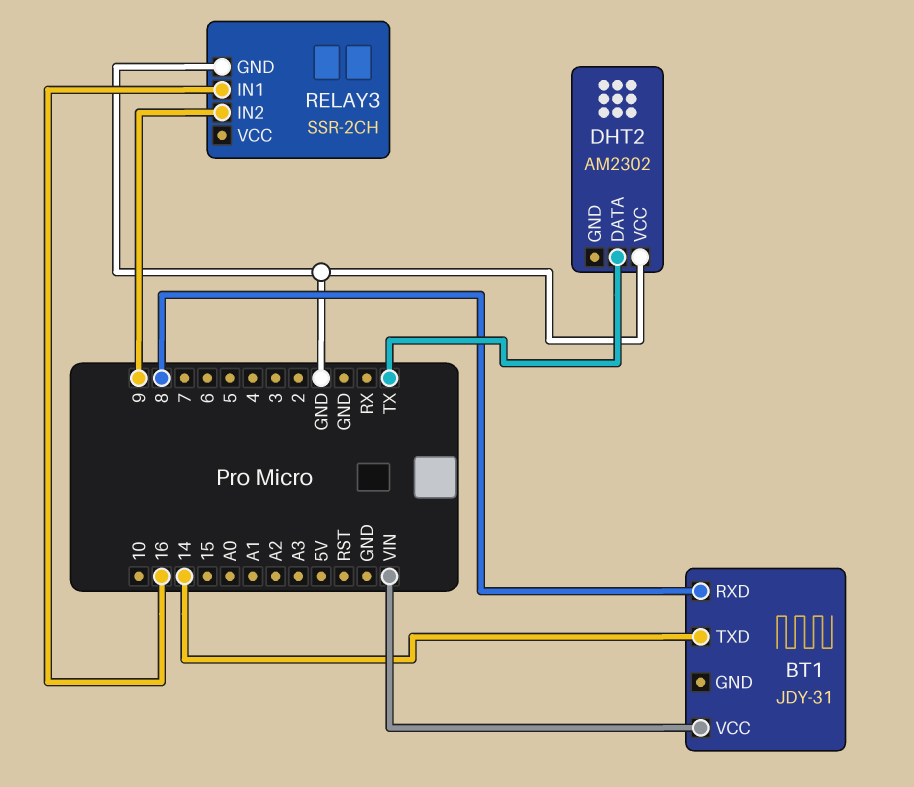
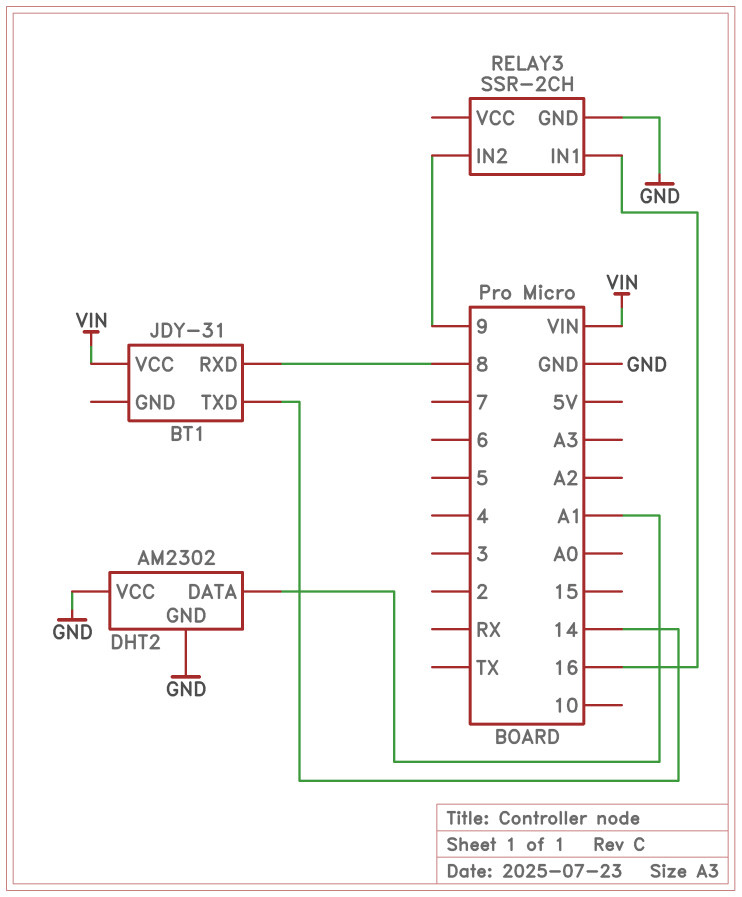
DHT2 pin DATA: TX -> A1
DHT2 pin GND: none -> GND

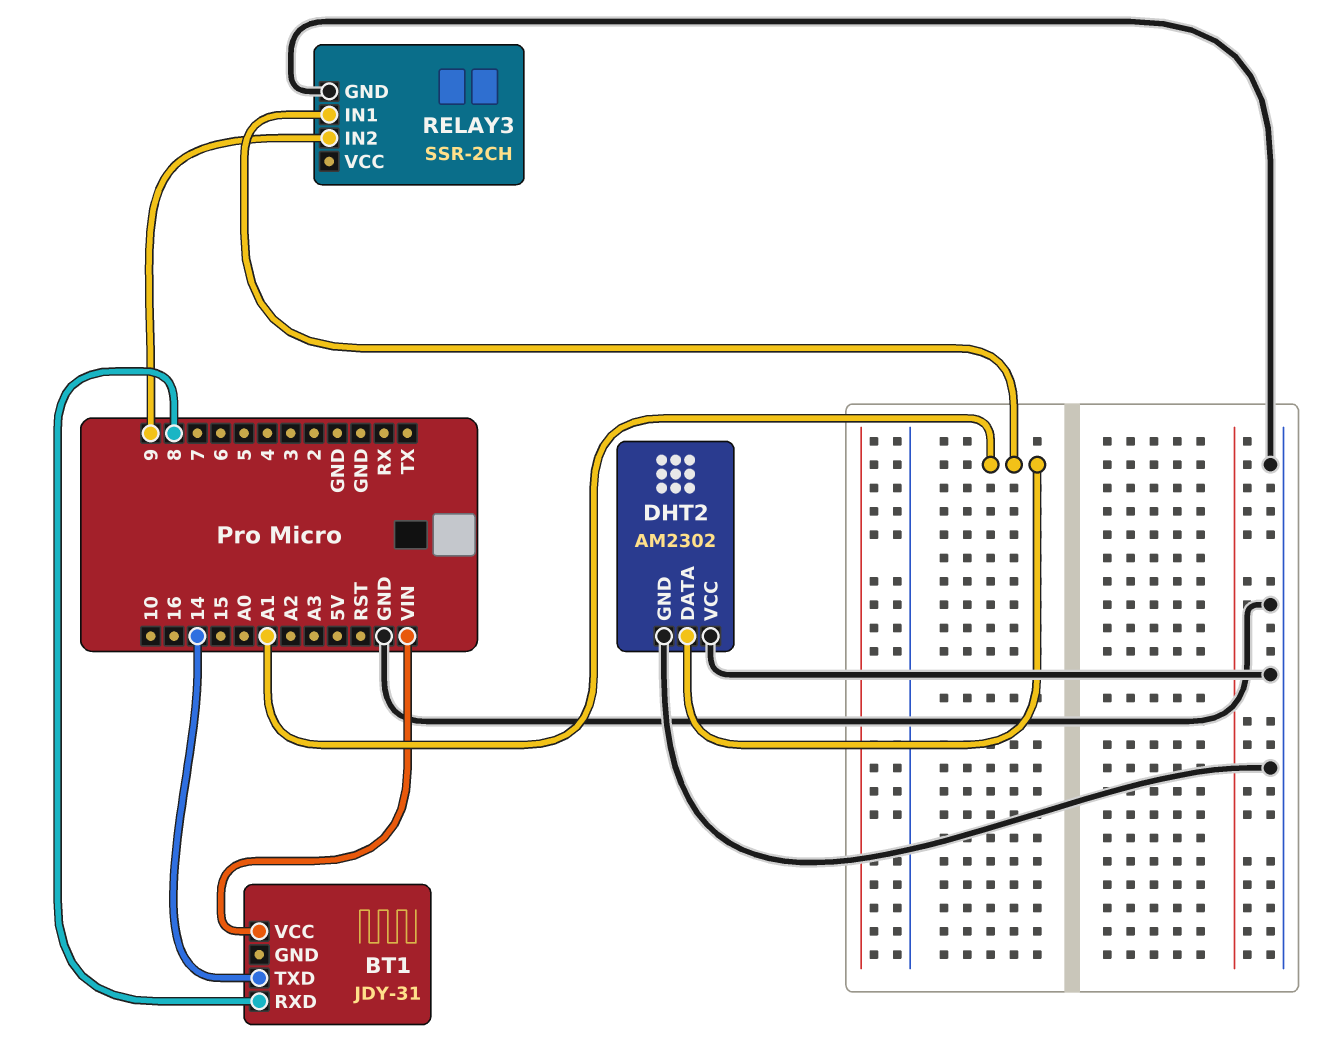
RELAY3 pin IN1: 16 -> A1

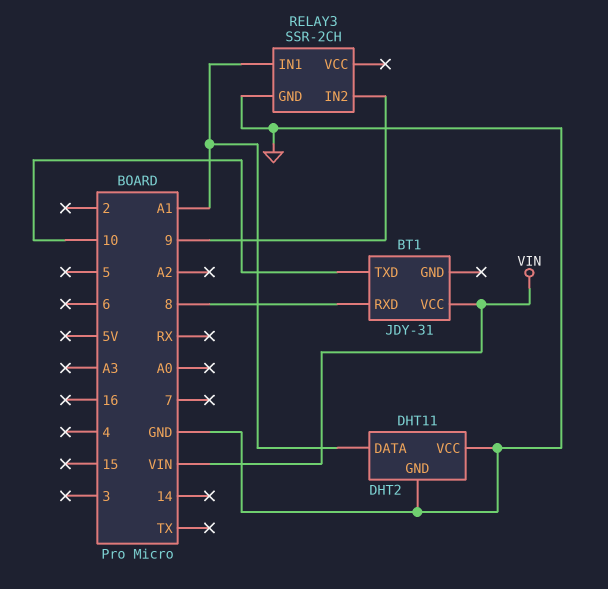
BT1 pin TXD: 14 -> 10
DHT2: AM2302 -> DHT11

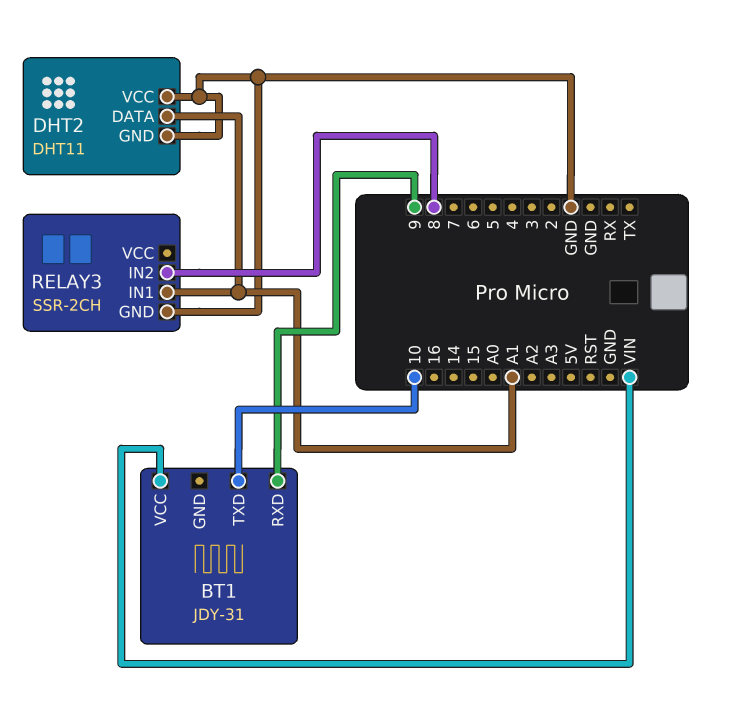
BT1 pin RXD: 8 -> 9
RELAY3 pin IN2: 9 -> 8

